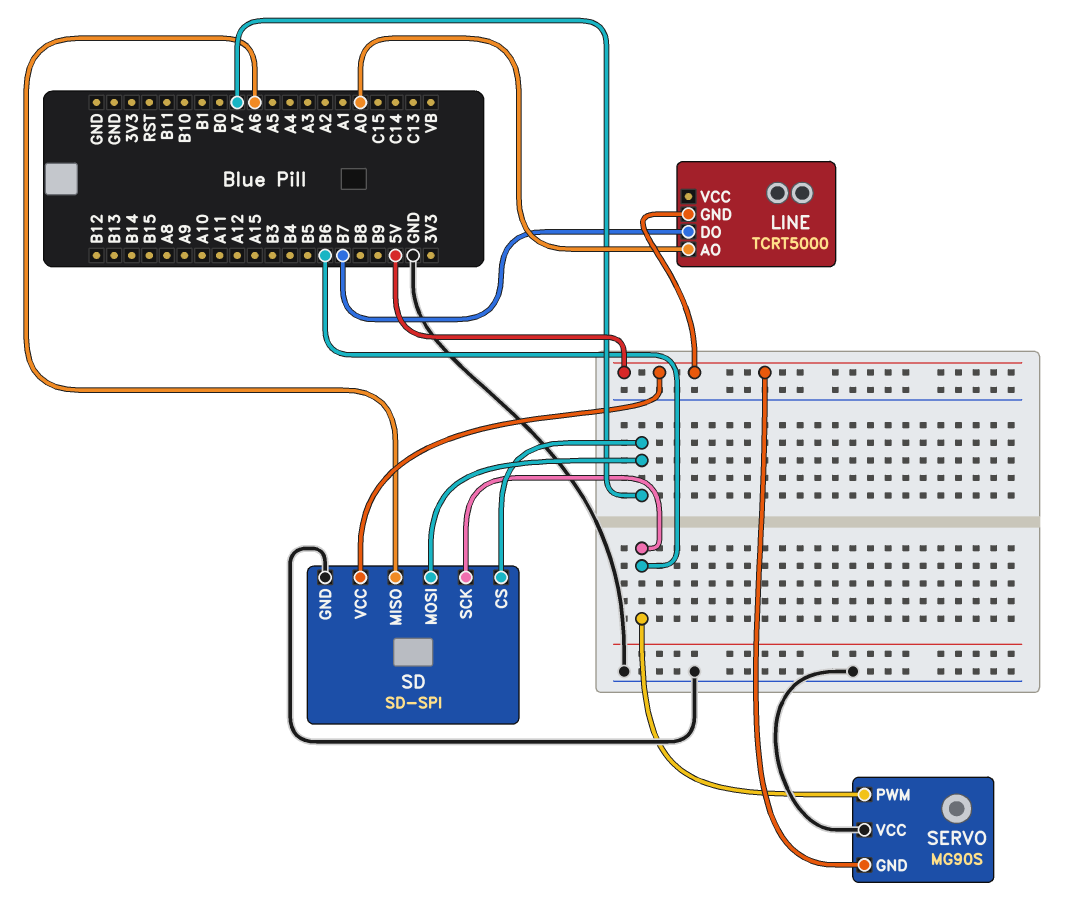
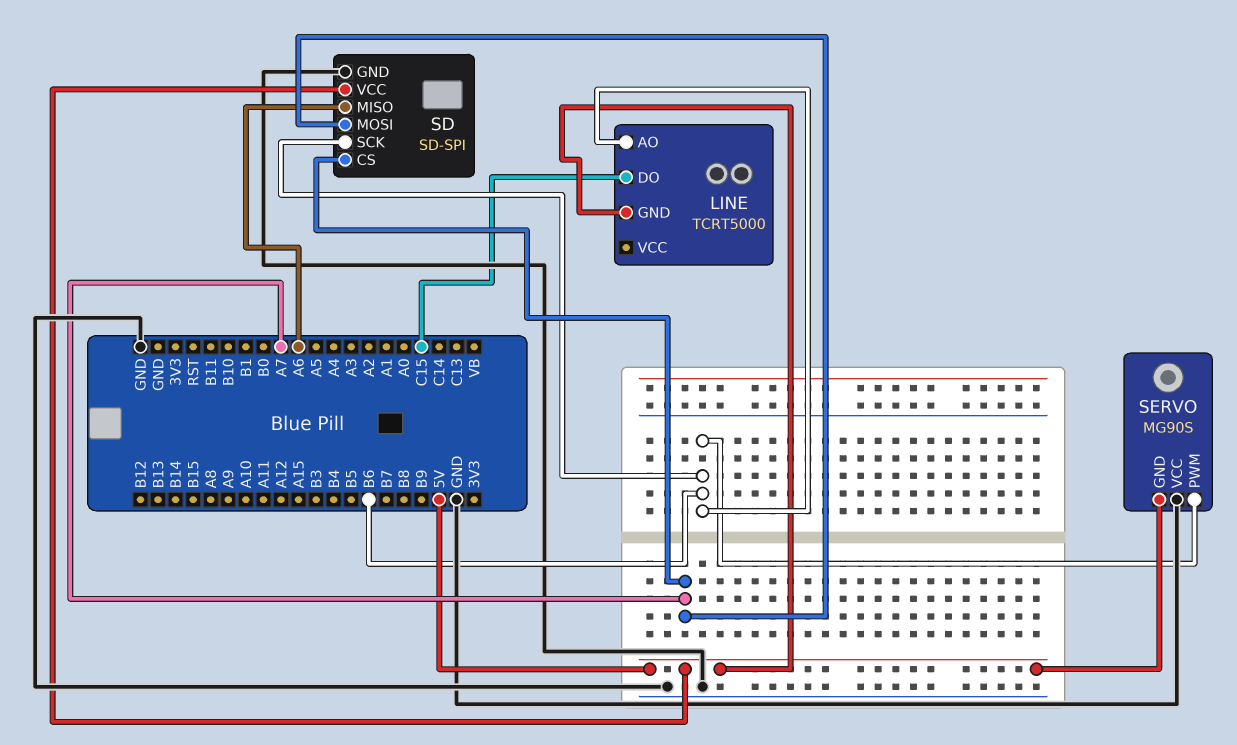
LINE pin AO: A0 -> B6
LINE pin DO: B7 -> C15

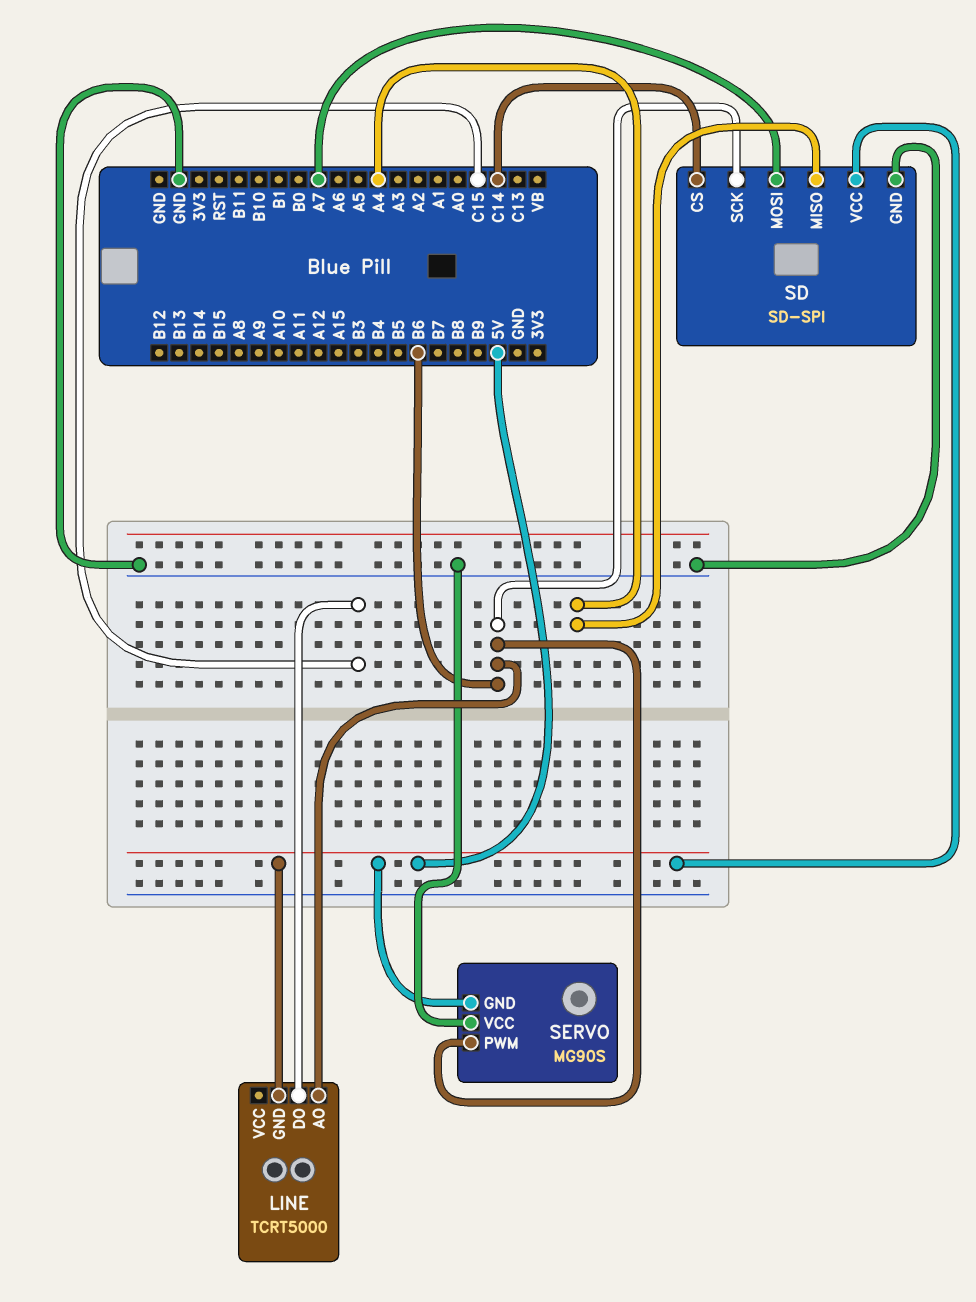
SD pin CS: A7 -> C14
SD pin MISO: A6 -> A4

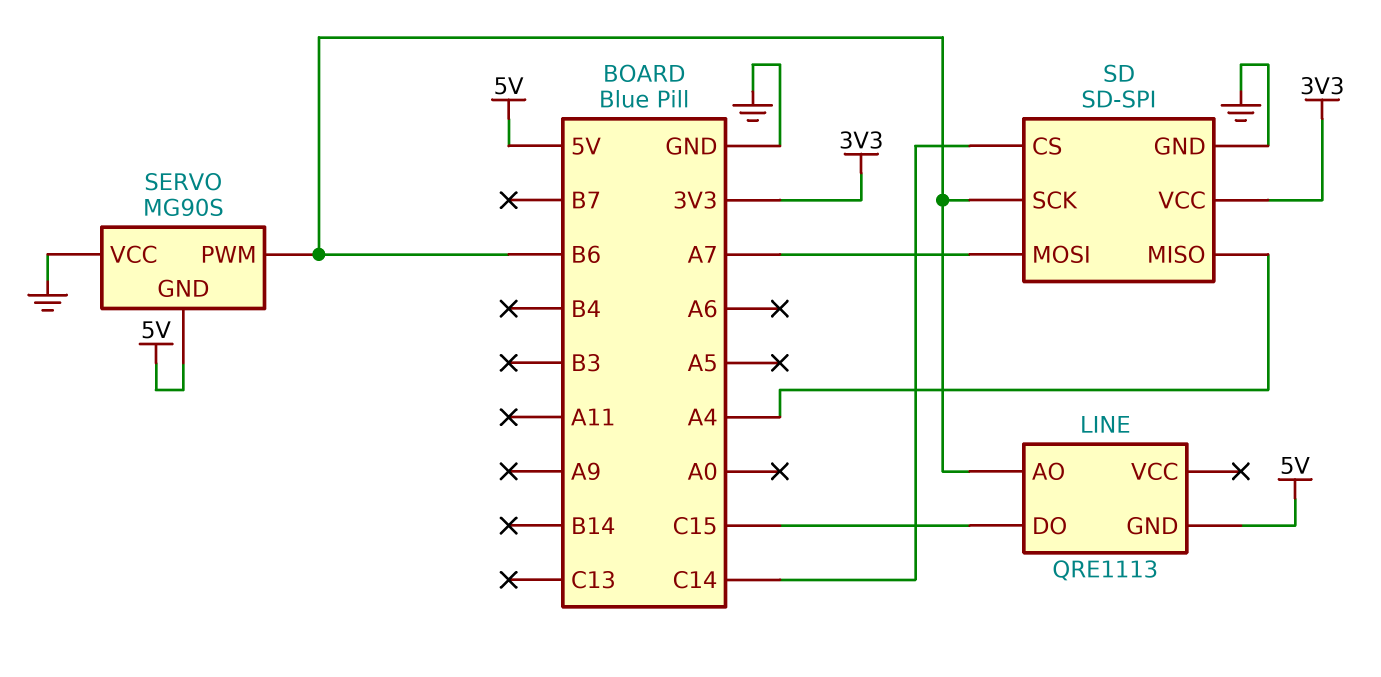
LINE: TCRT5000 -> QRE1113
SD pin VCC: 5V -> 3V3

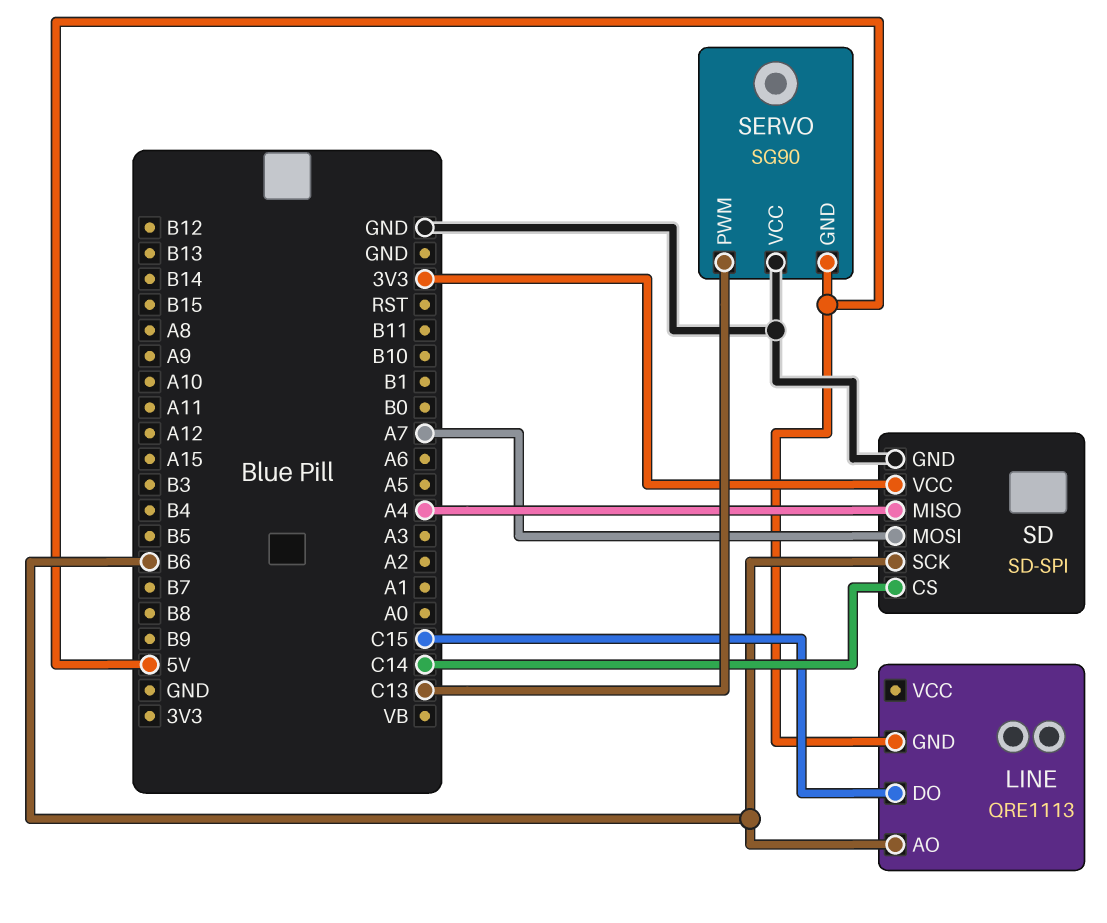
SERVO: MG90S -> SG90
SERVO pin PWM: B6 -> C13

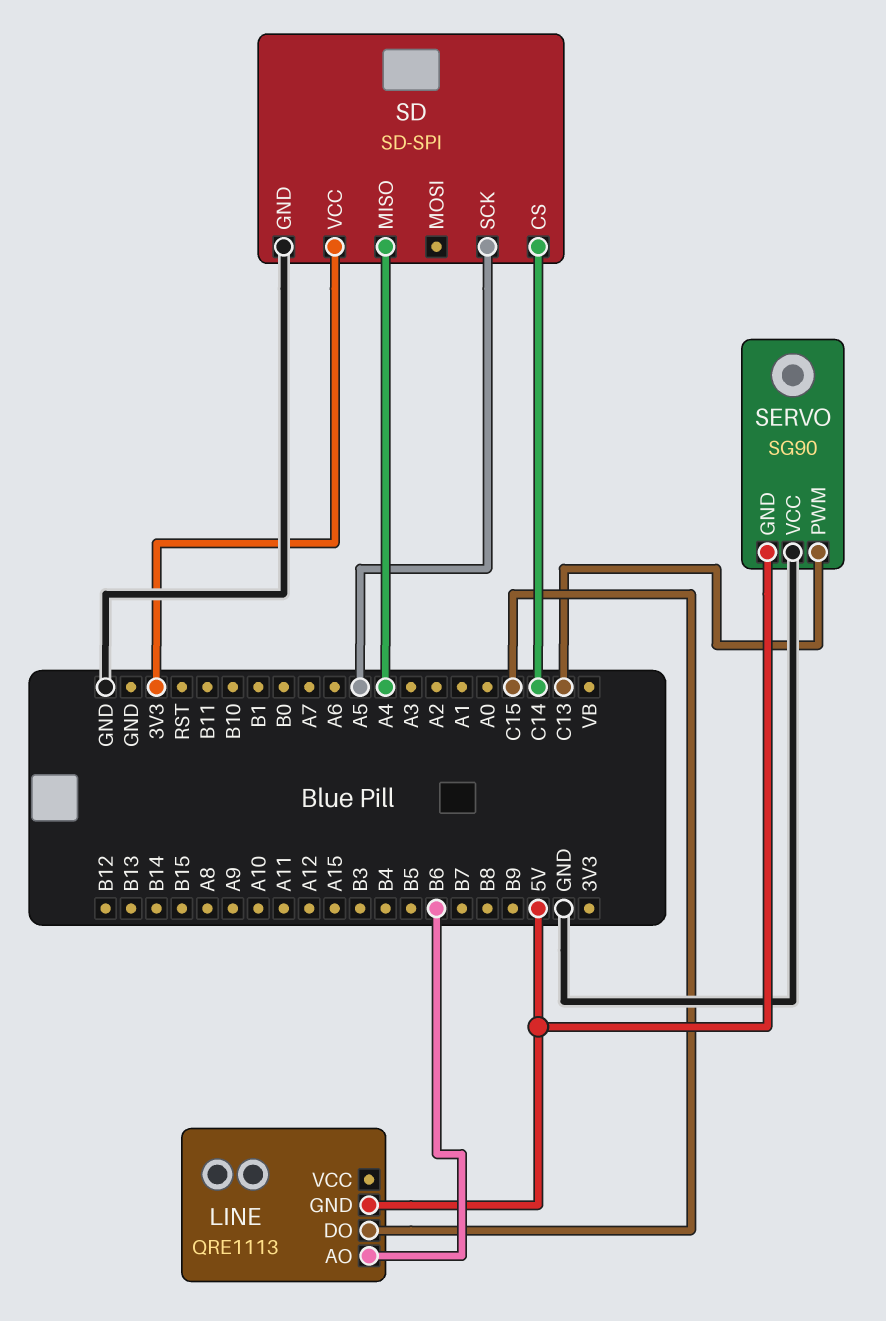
SD pin MOSI: A7 -> none
SD pin SCK: B6 -> A5

